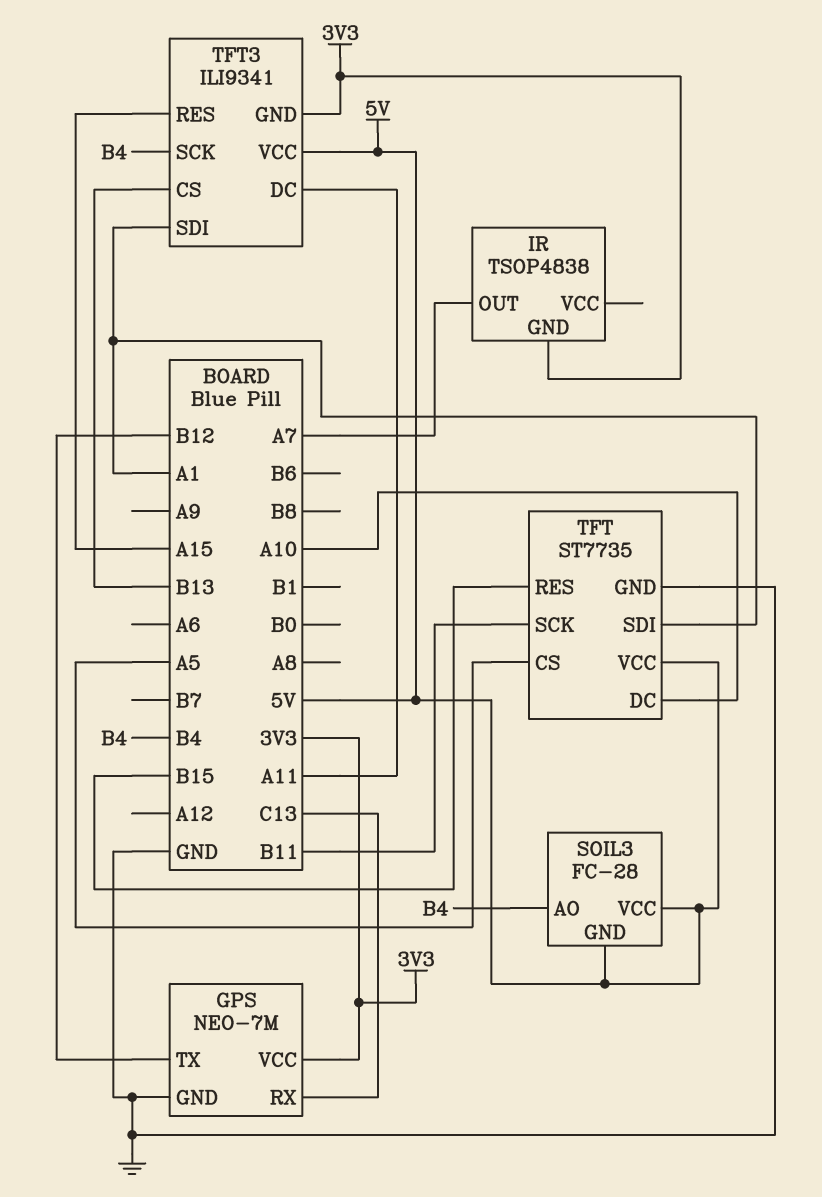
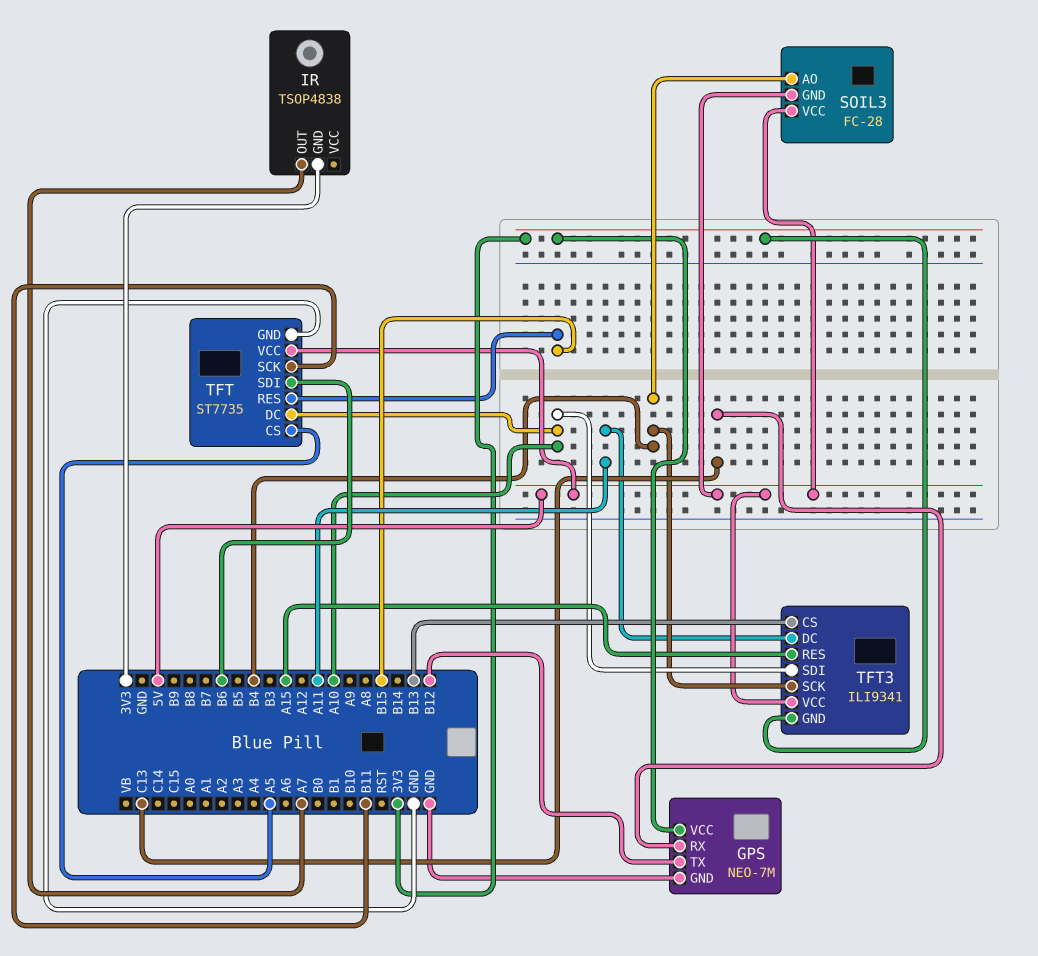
TFT pin SDI: A1 -> B6
TFT3 pin SDI: A1 -> A10

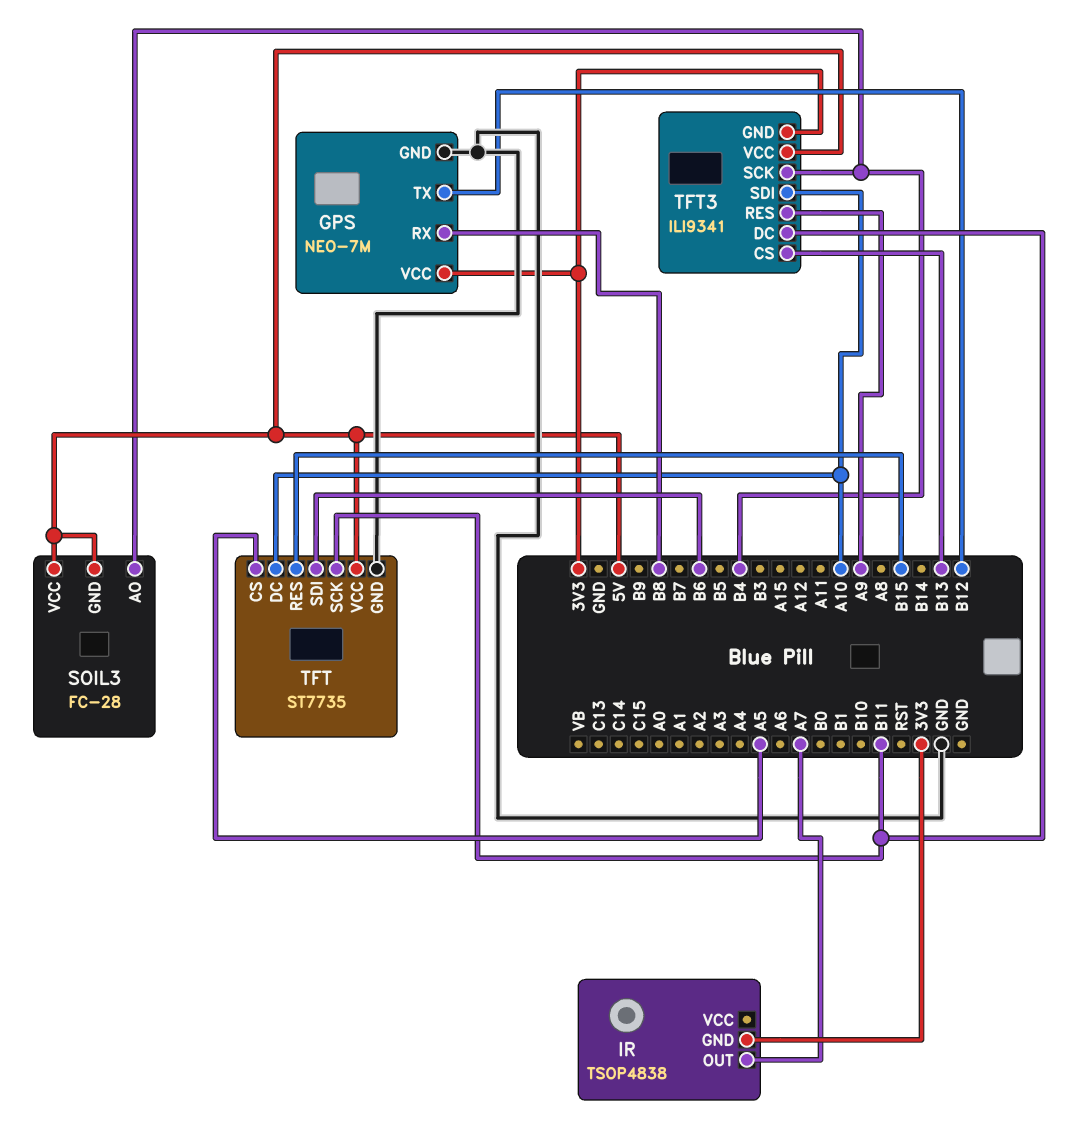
GPS pin RX: C13 -> B8
TFT3 pin DC: A11 -> B11
TFT3 pin RES: A15 -> A9

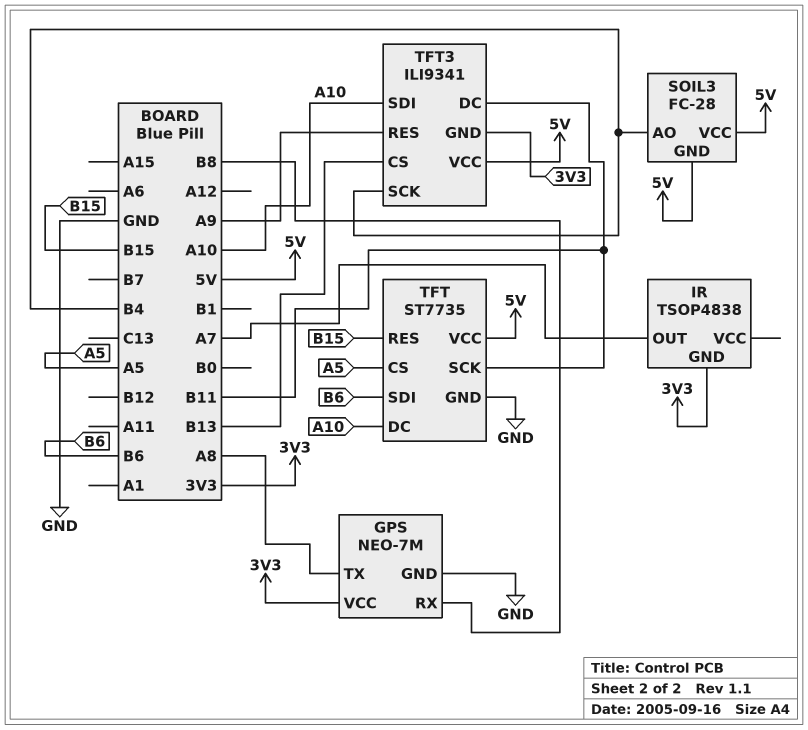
GPS pin TX: B12 -> A8

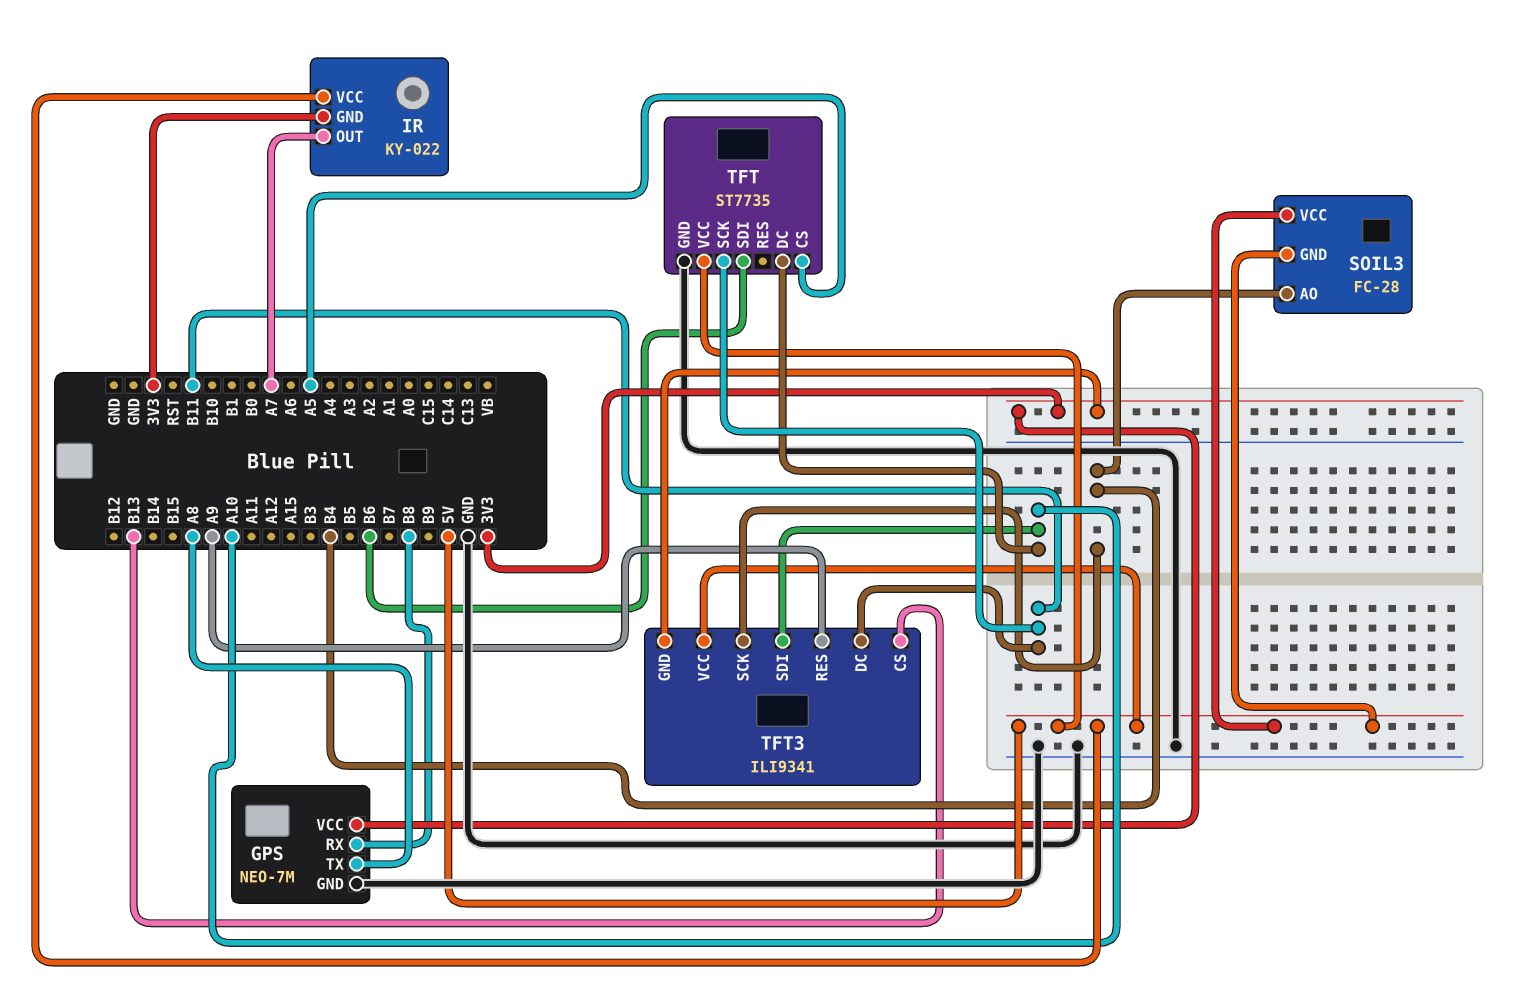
IR: TSOP4838 -> KY-022
IR pin VCC: none -> 5V
TFT pin RES: B15 -> none

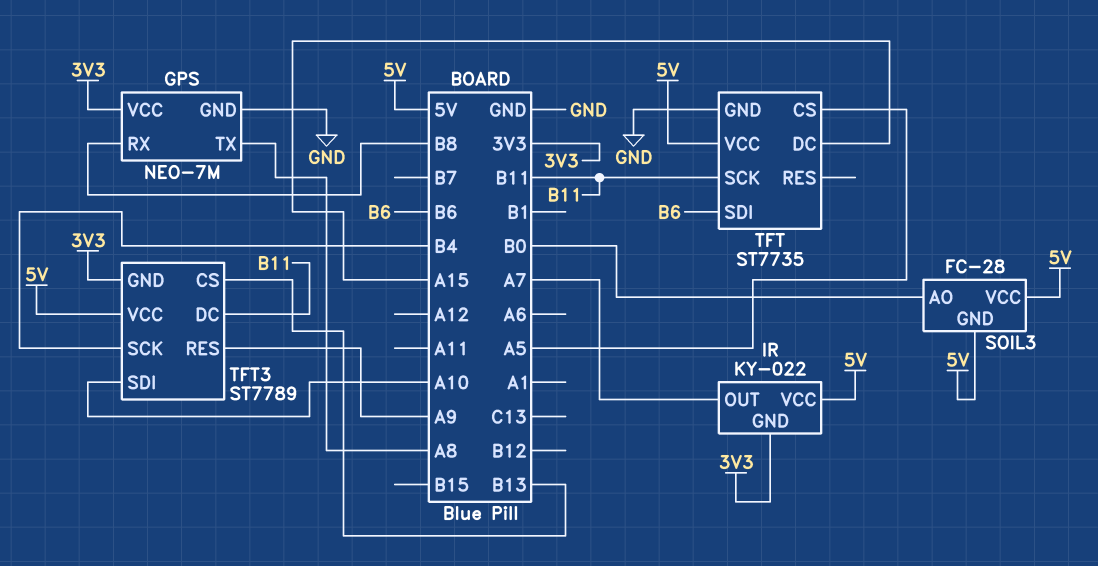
SOIL3 pin AO: B4 -> B0
TFT pin DC: A10 -> A15
TFT3: ILI9341 -> ST7789

